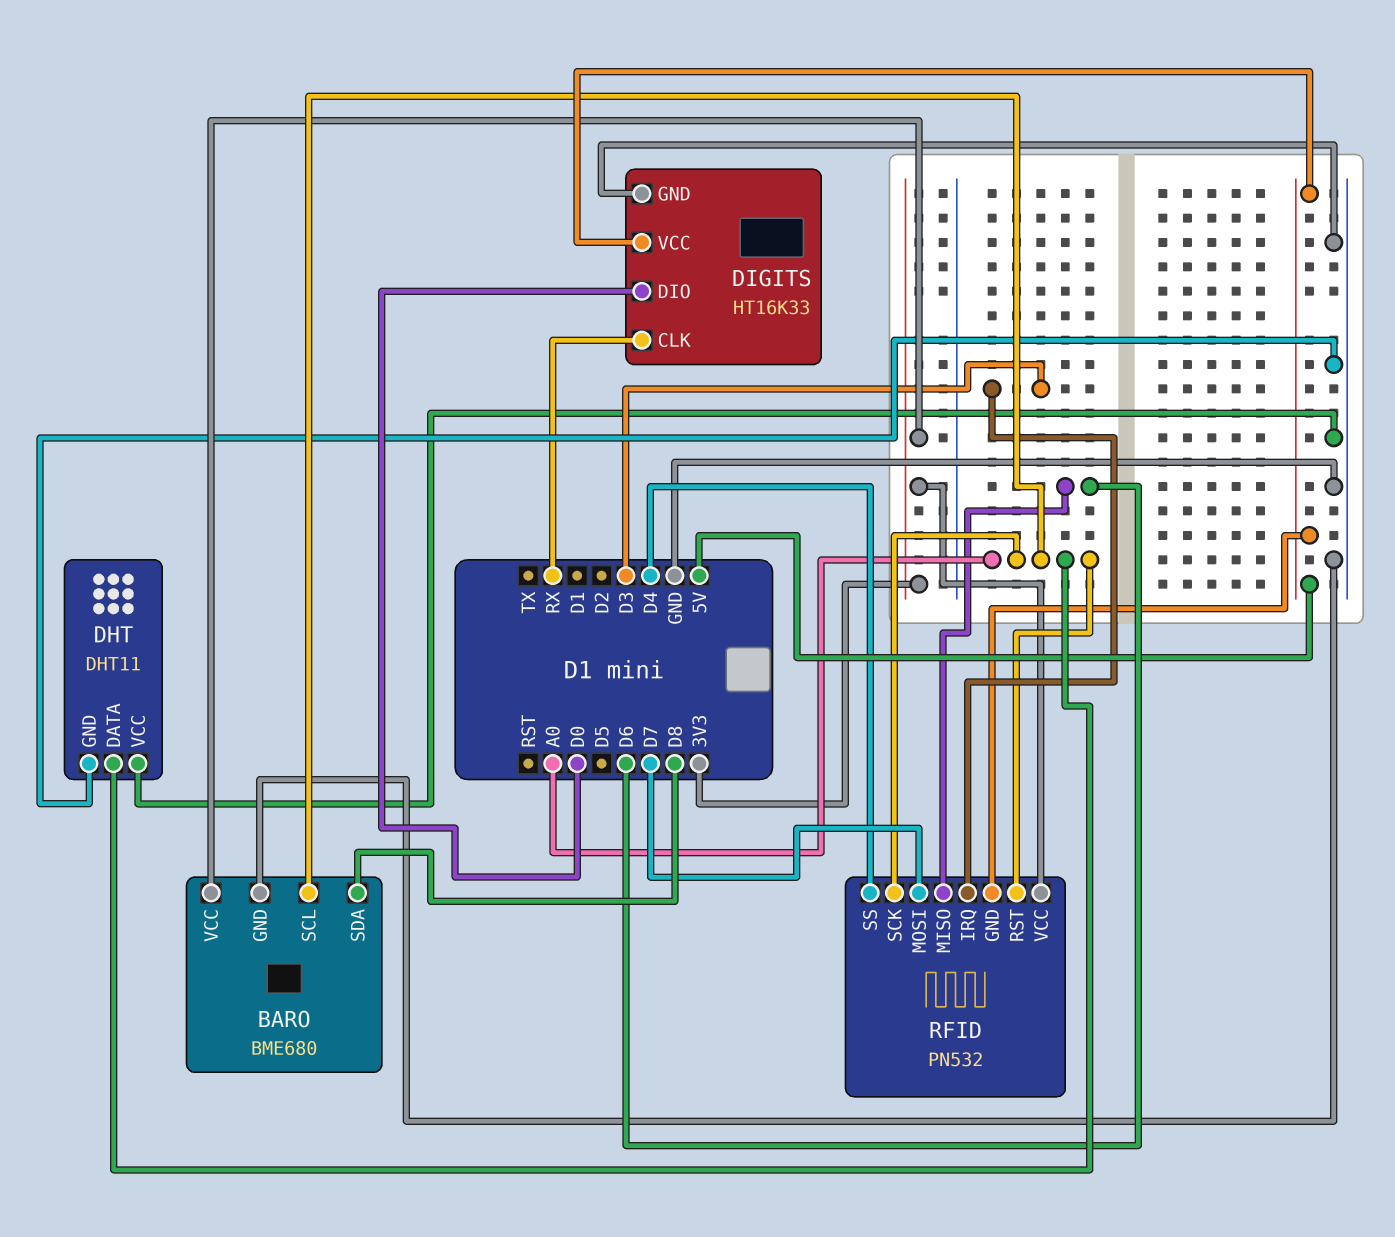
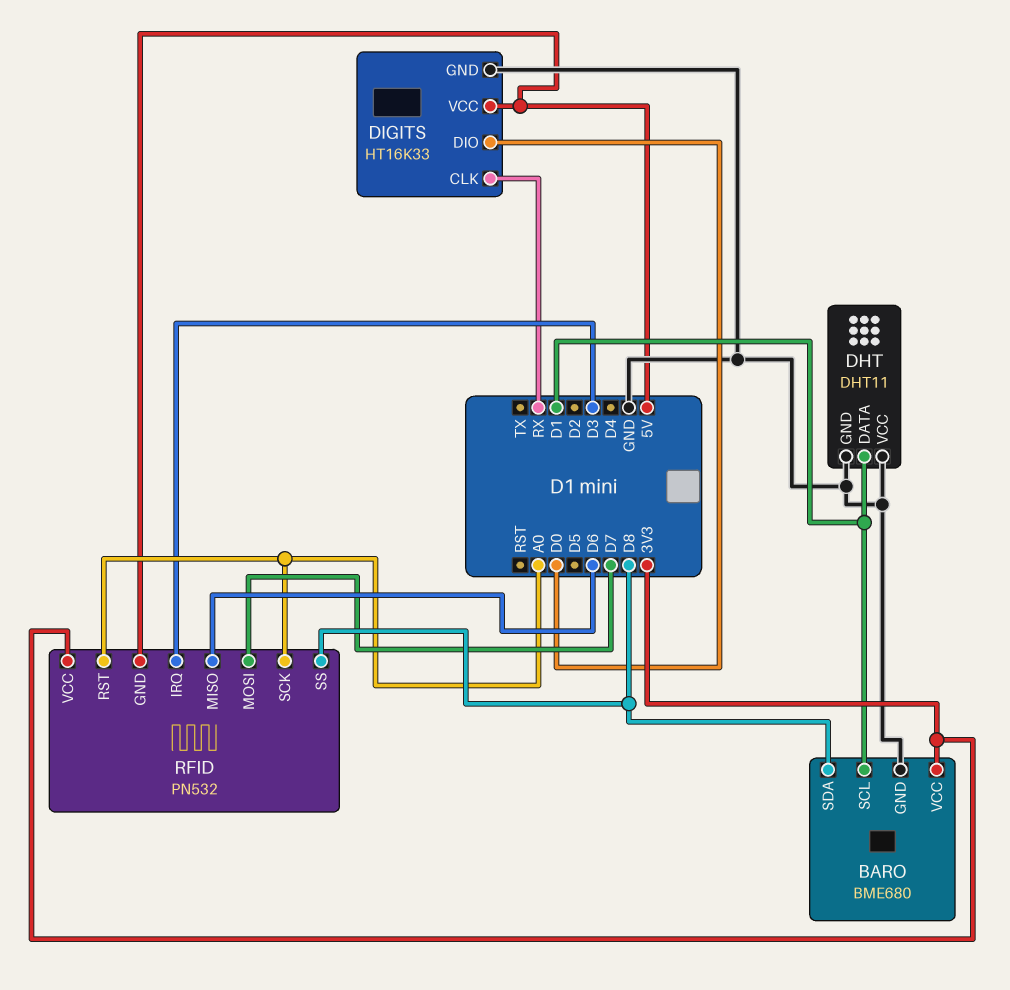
BARO pin SCL: A0 -> D1
DHT pin DATA: A0 -> D1
RFID pin SS: D4 -> D8

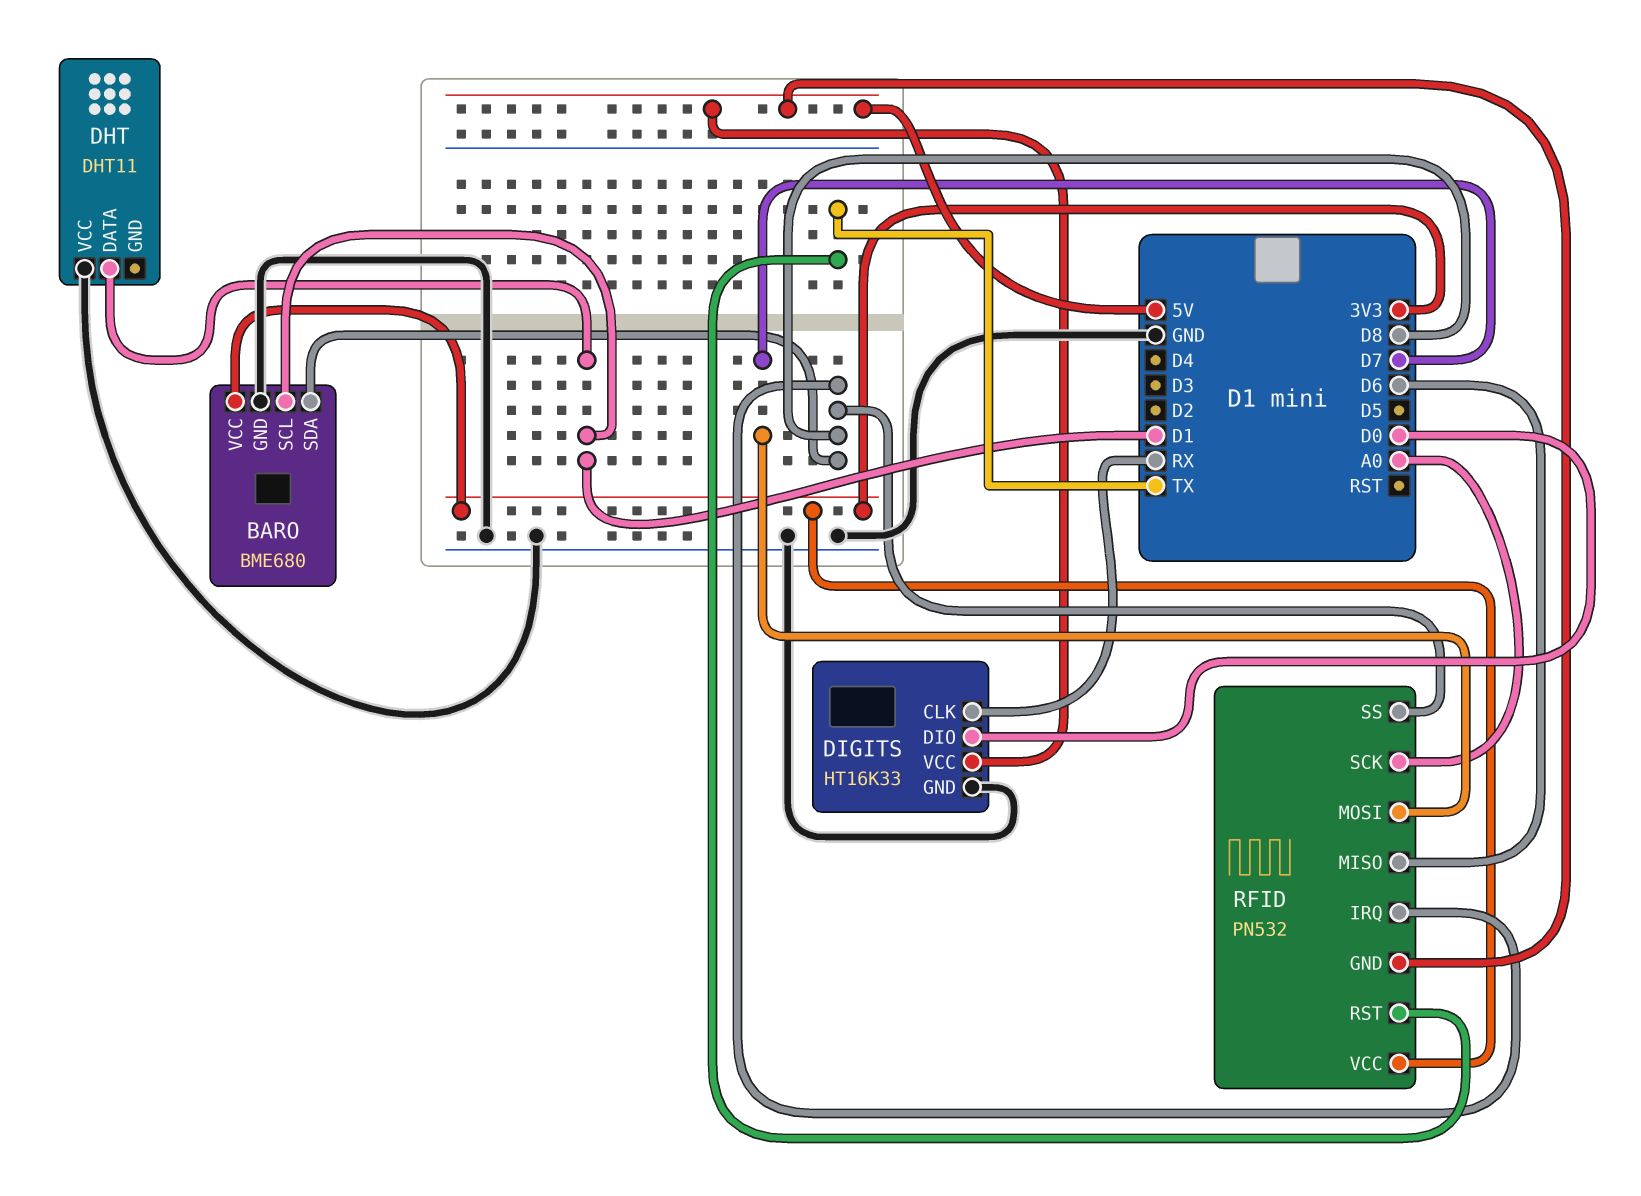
DHT pin GND: GND -> none
RFID pin IRQ: D3 -> D8
RFID pin RST: A0 -> TX

